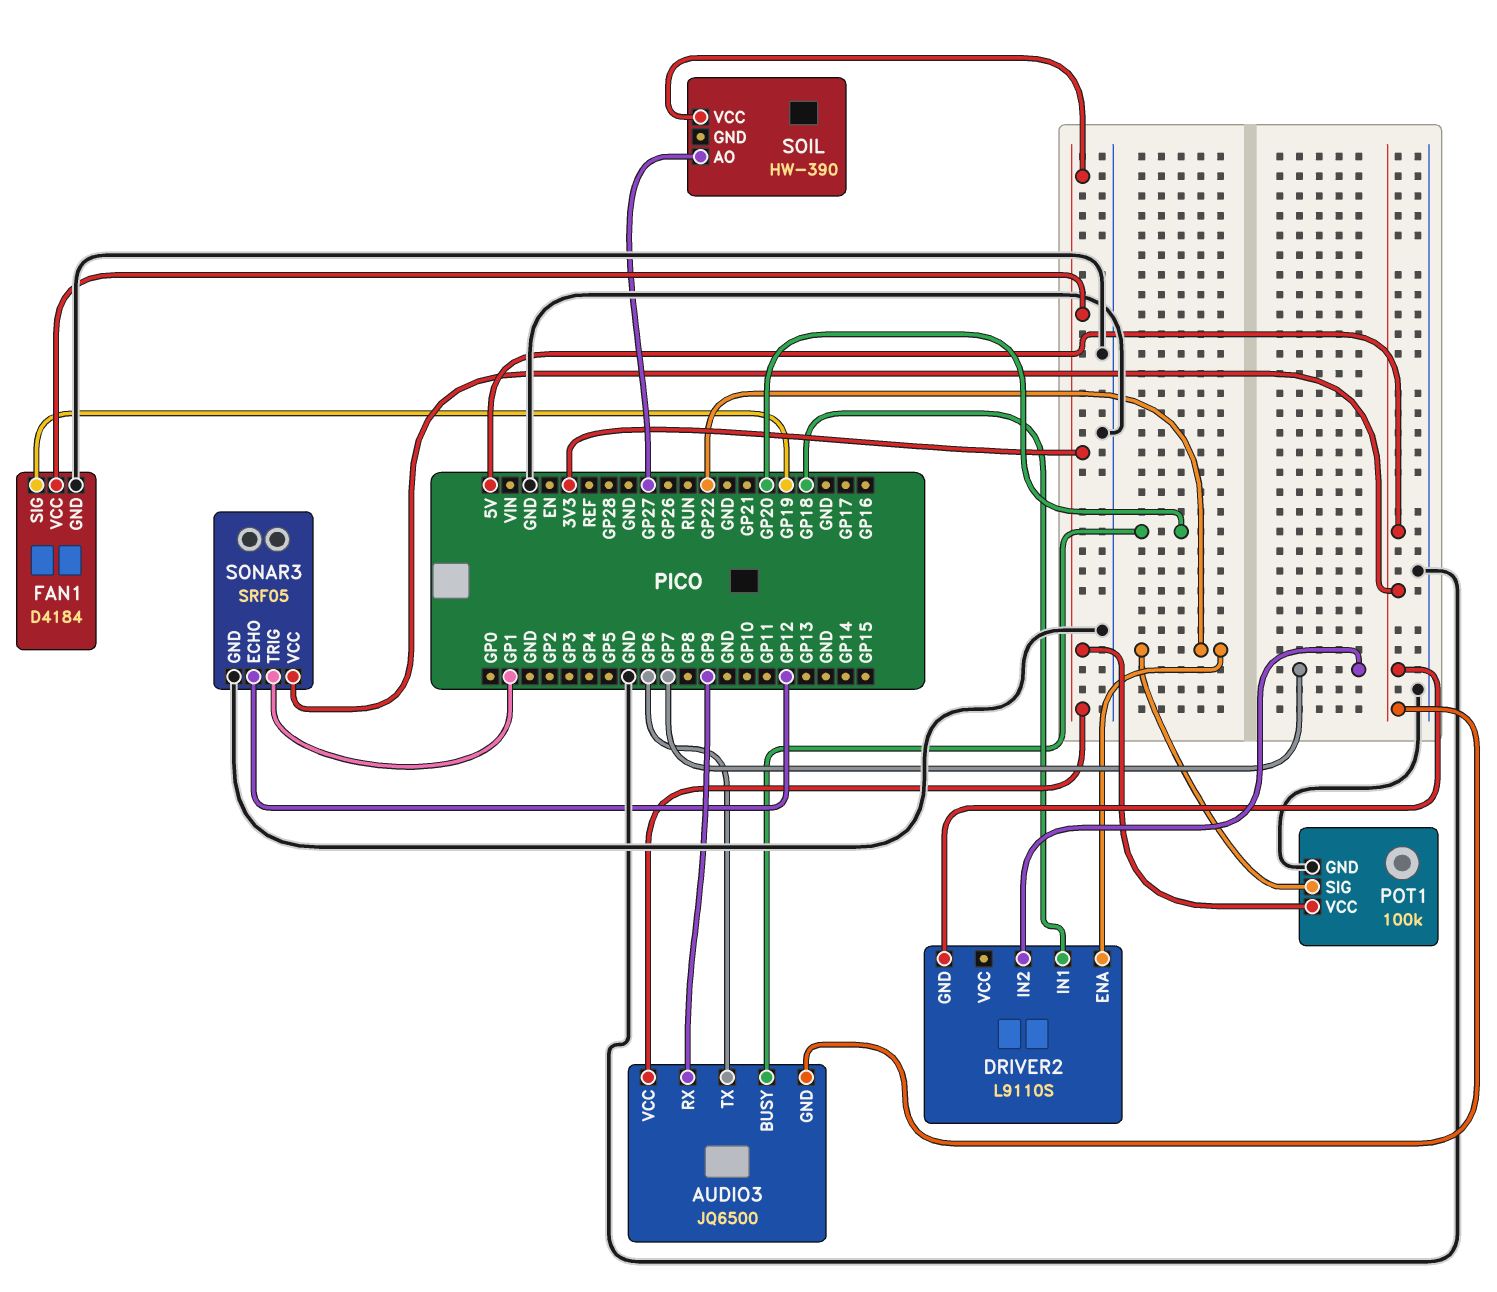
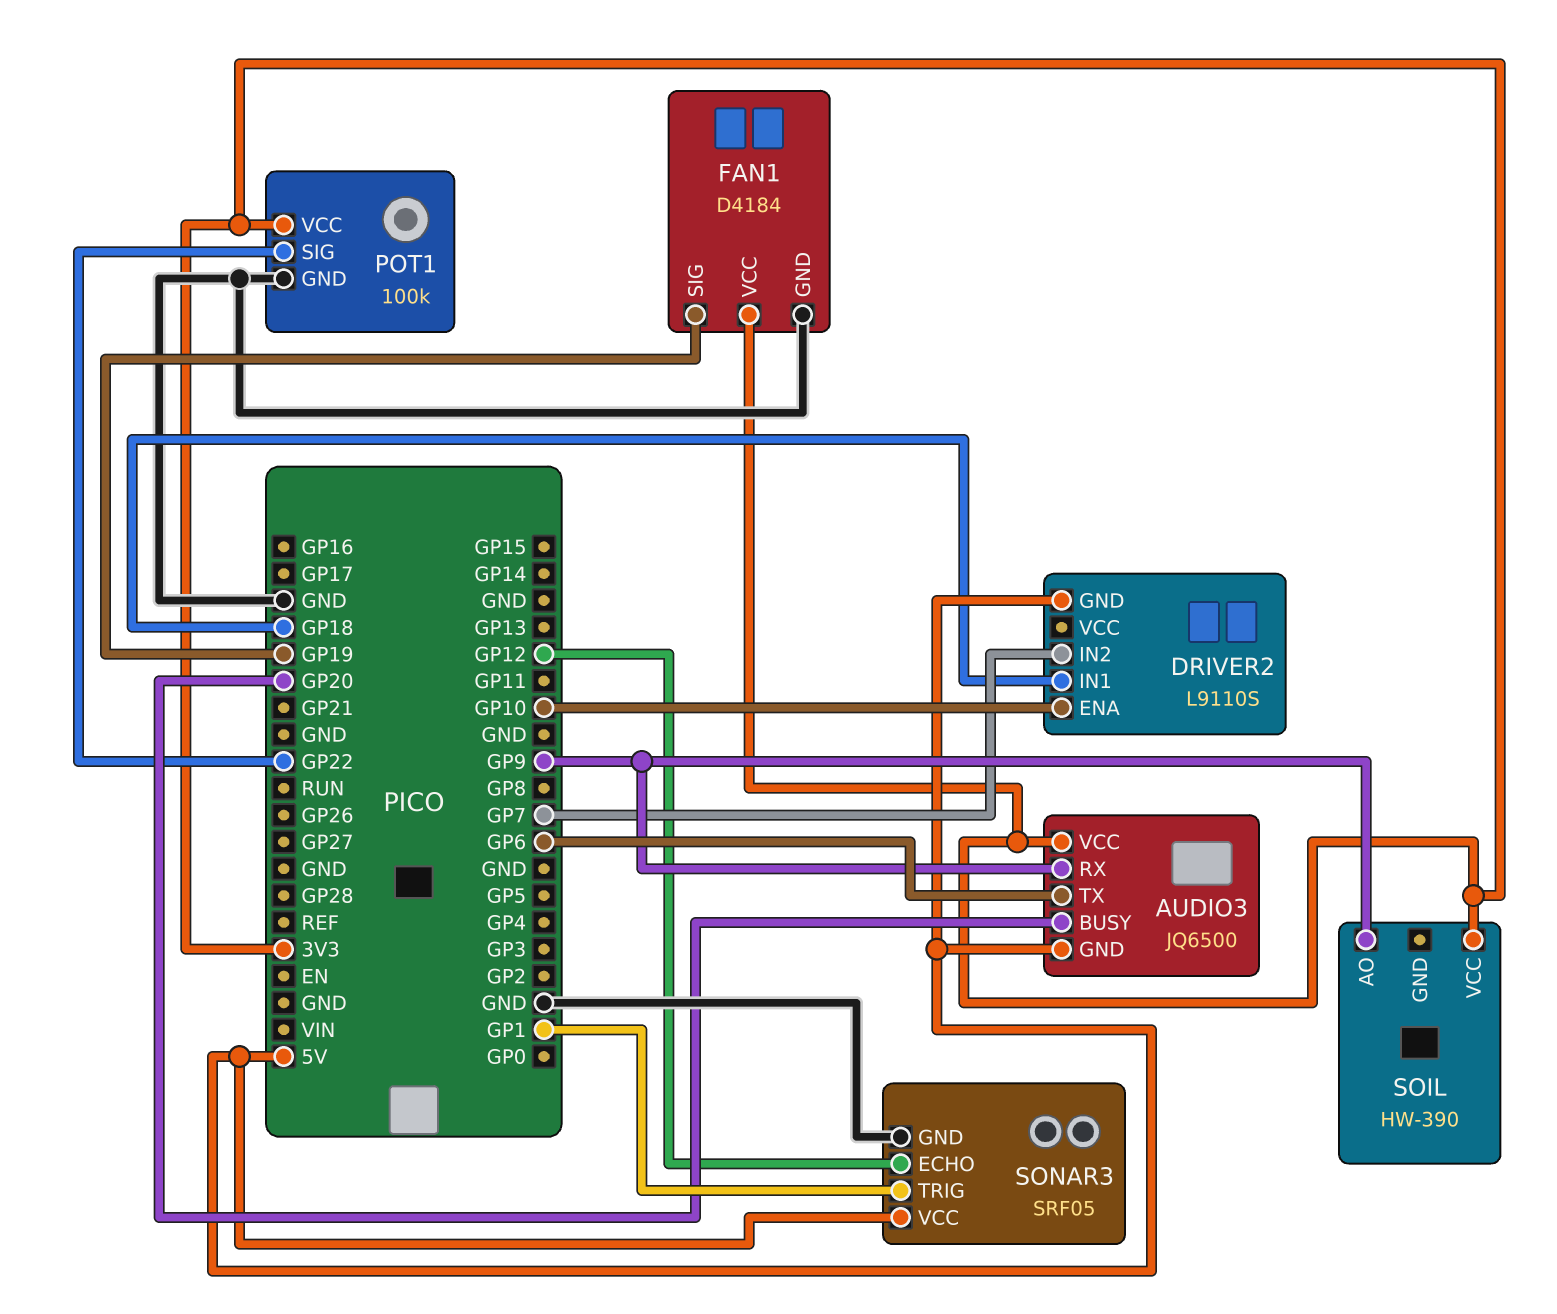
DRIVER2 pin ENA: GP22 -> GP10
SOIL pin AO: GP27 -> GP9

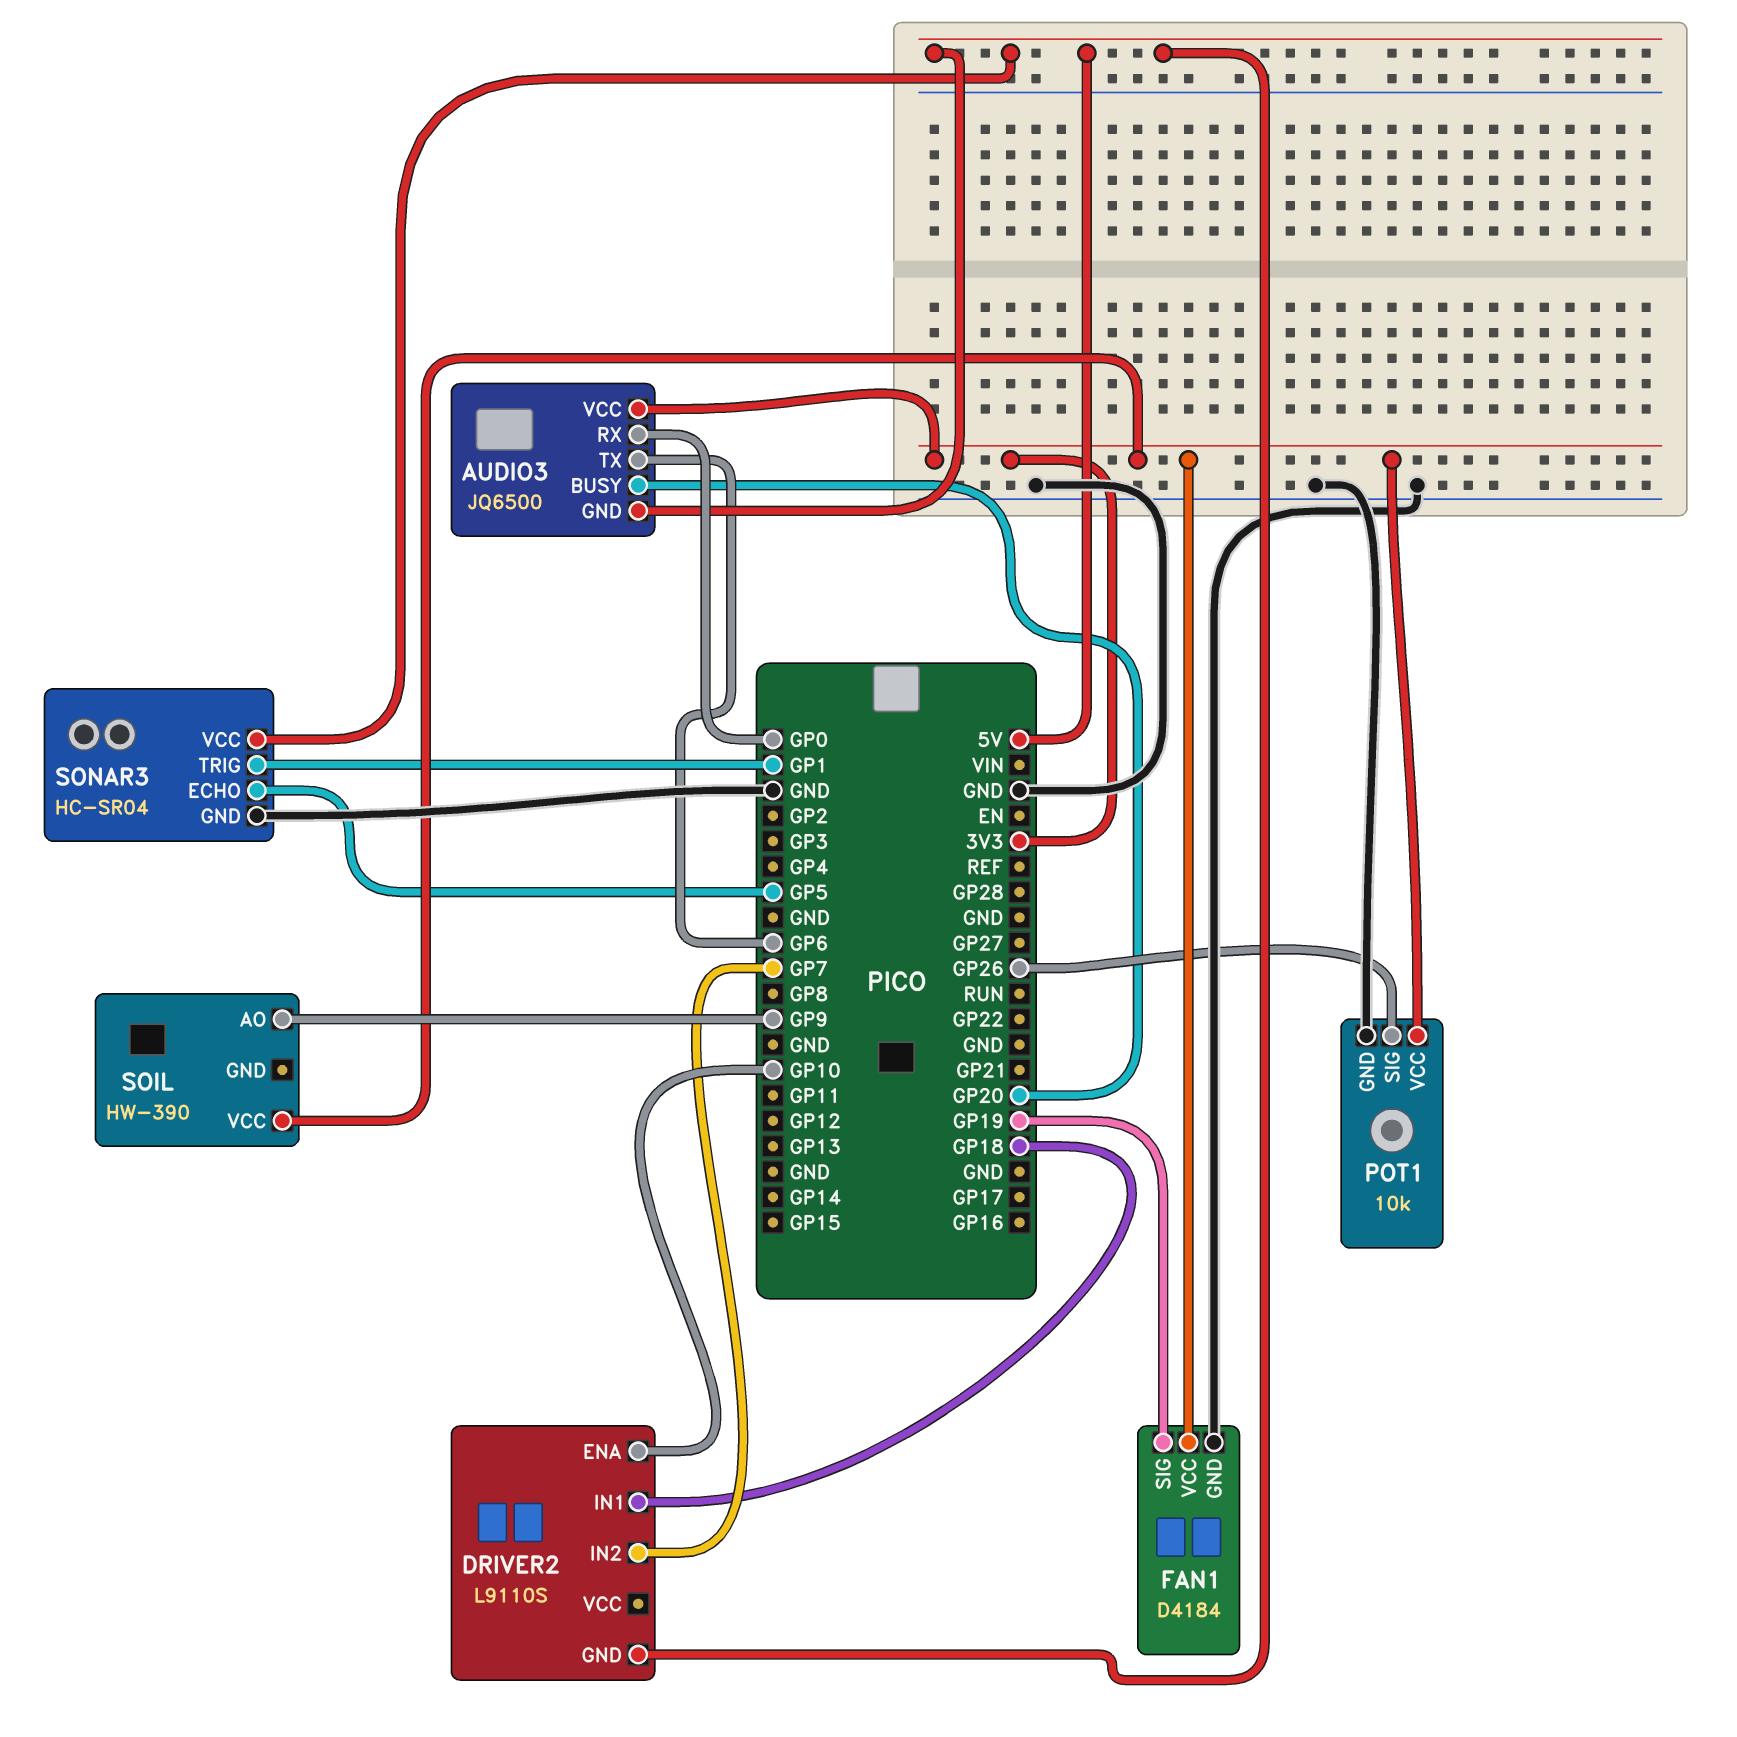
AUDIO3 pin RX: GP9 -> GP0
POT1: 100k -> 10k
POT1 pin SIG: GP22 -> GP26
SONAR3: SRF05 -> HC-SR04
SONAR3 pin ECHO: GP12 -> GP5

